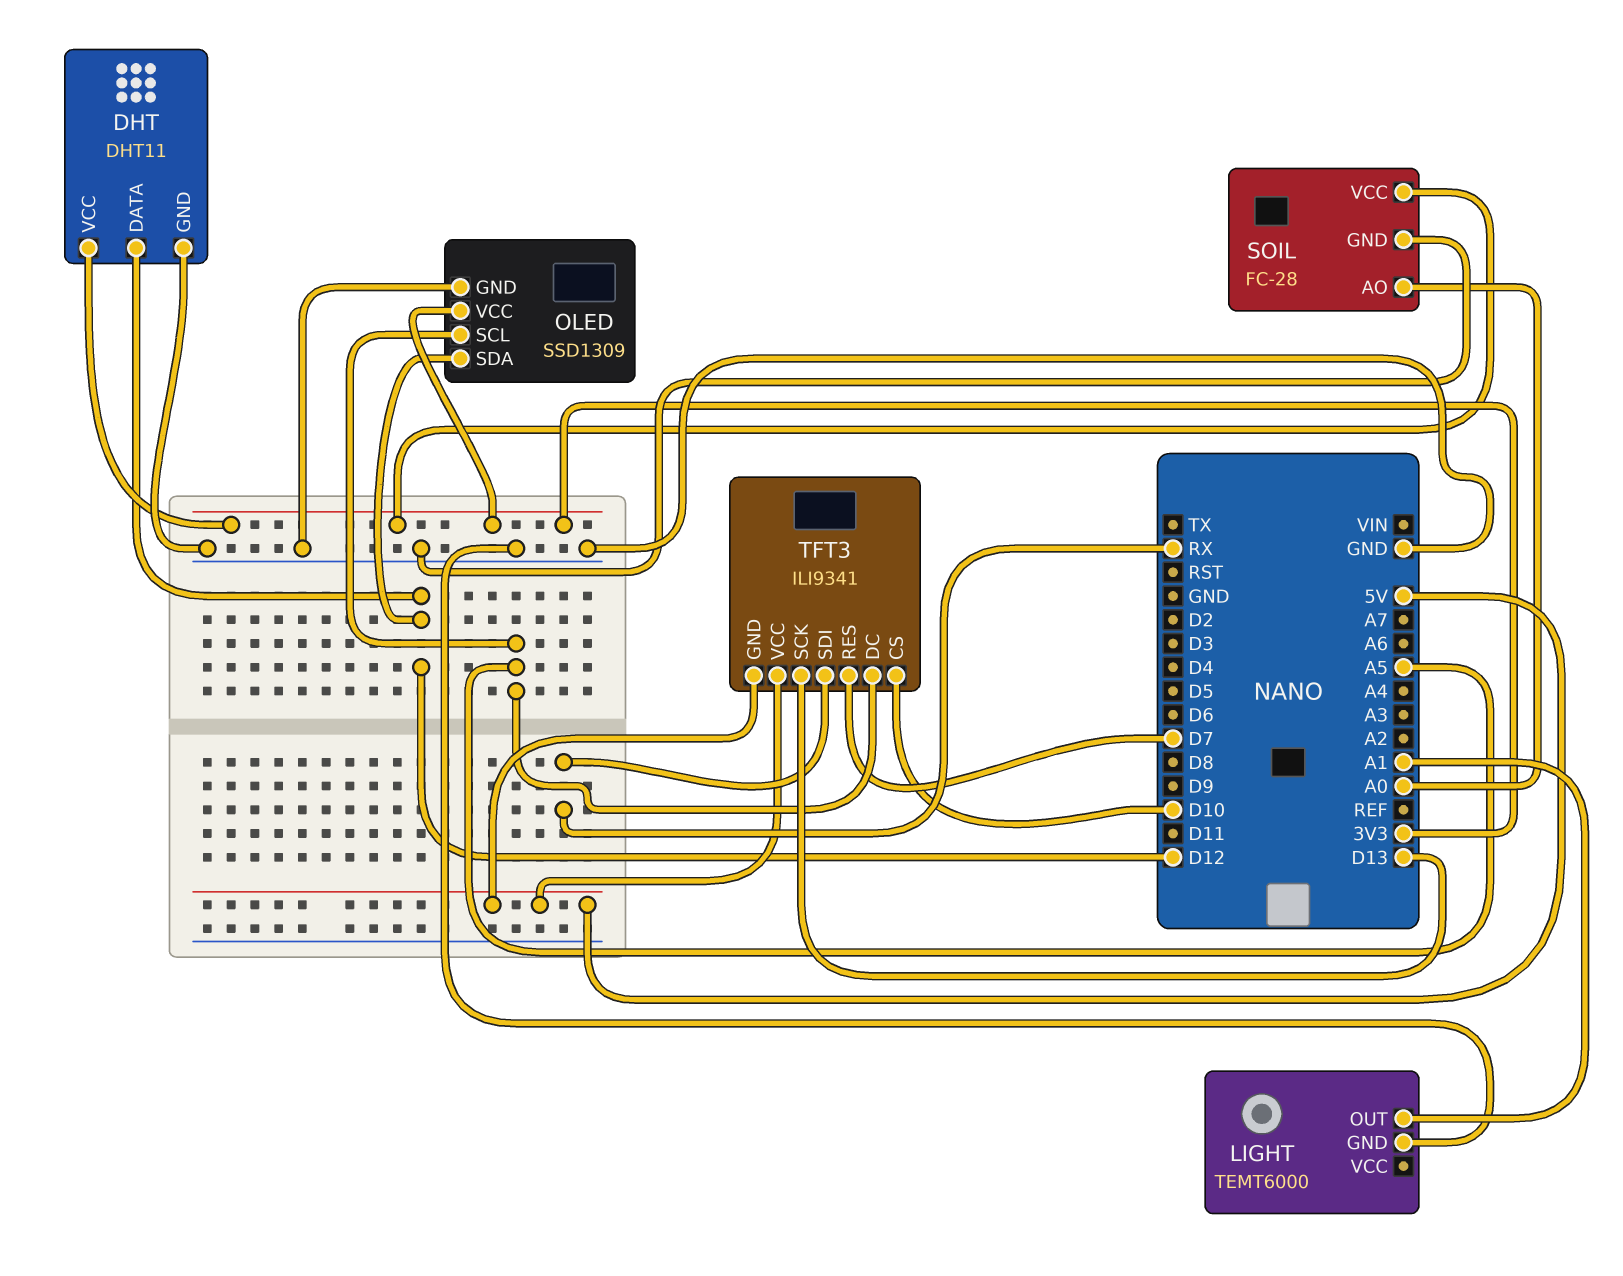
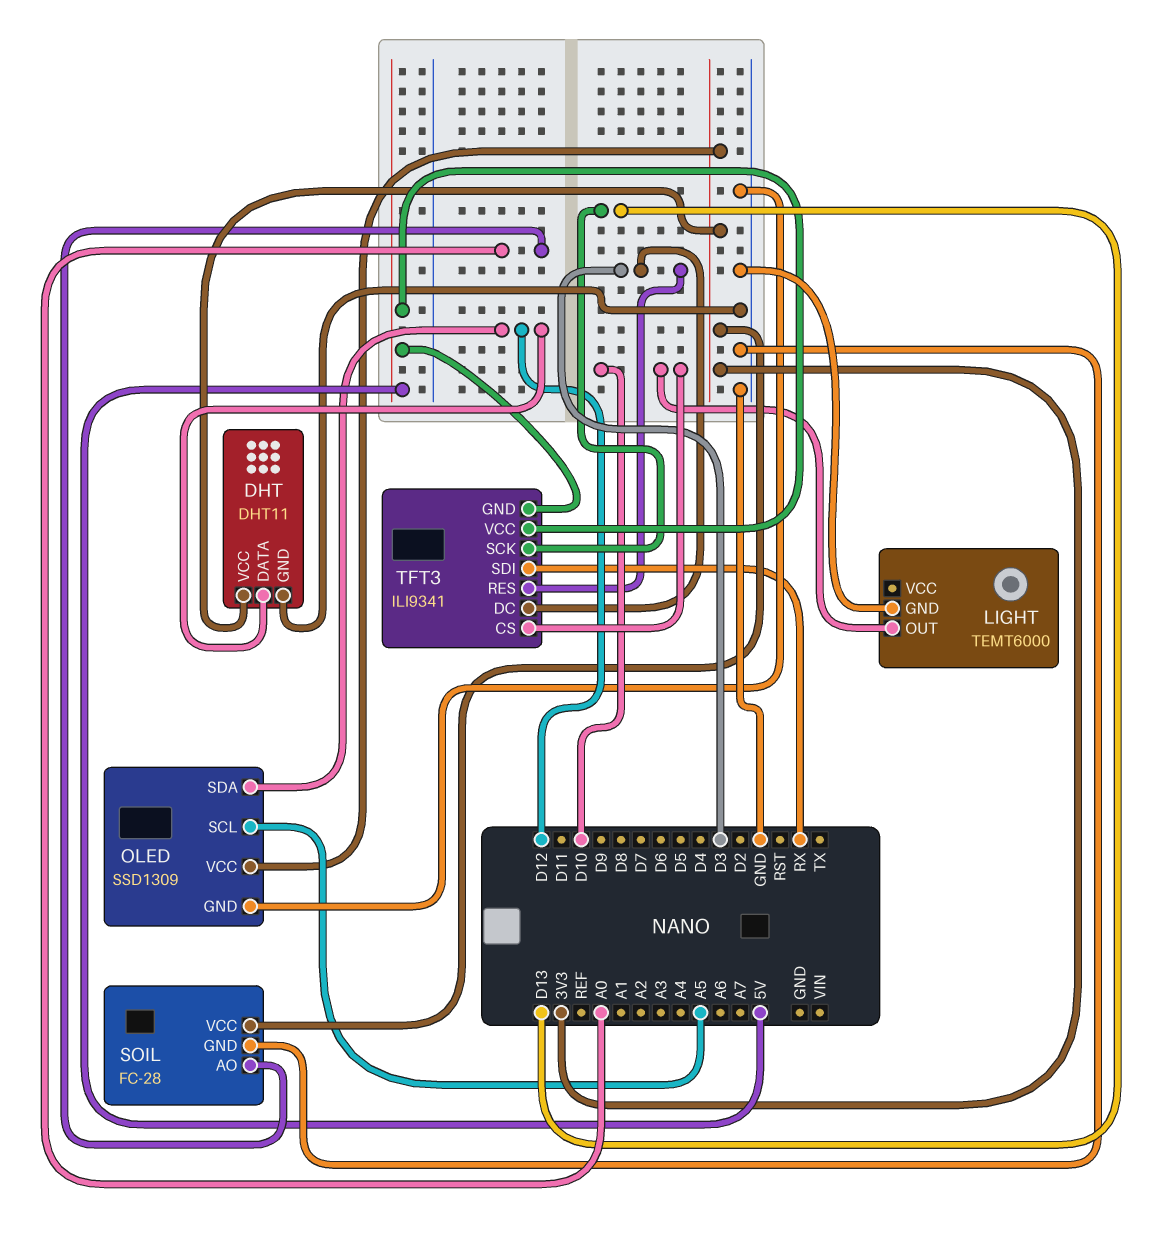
LIGHT pin OUT: A1 -> D10
TFT3 pin DC: A5 -> D3
TFT3 pin RES: D7 -> D3

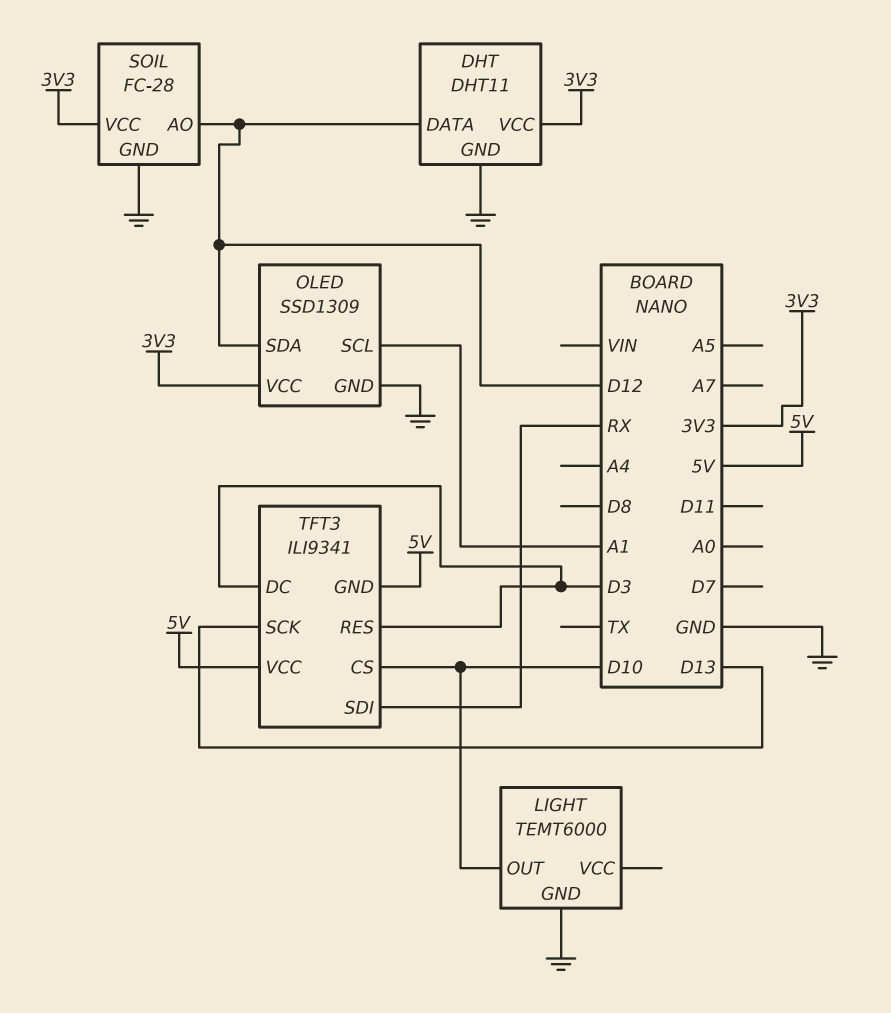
OLED pin SCL: A5 -> A1
SOIL pin AO: A0 -> D12

